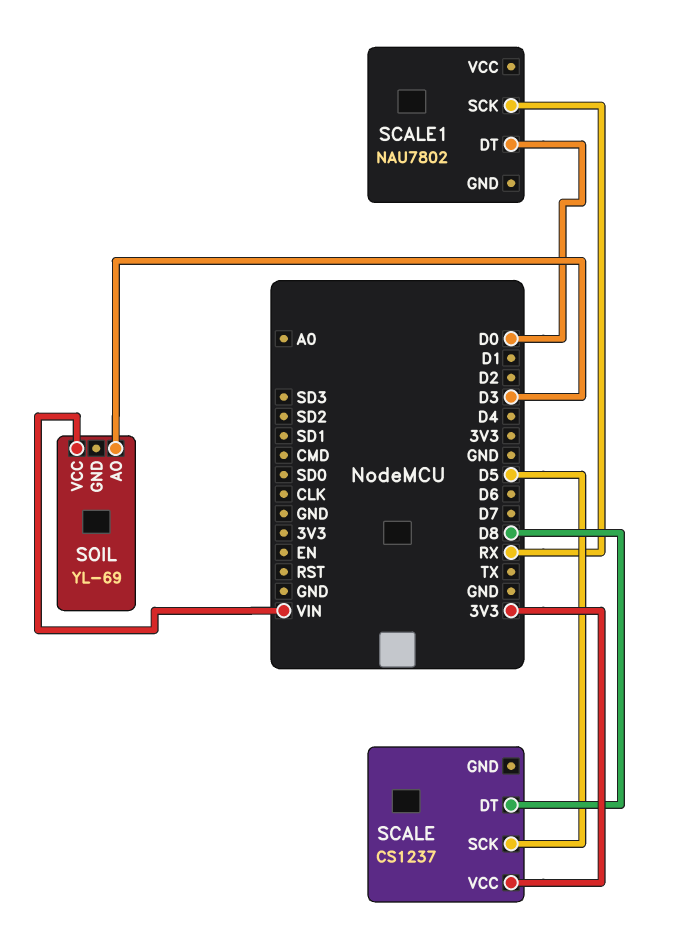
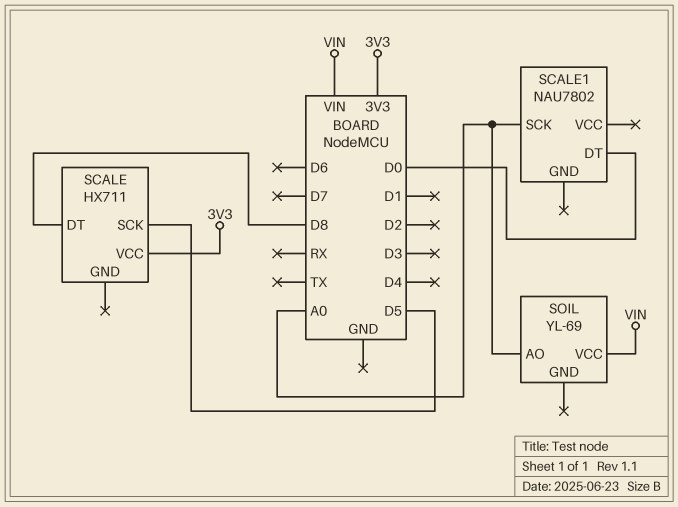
SCALE: CS1237 -> HX711
SCALE1 pin SCK: RX -> A0
SOIL pin AO: D3 -> A0

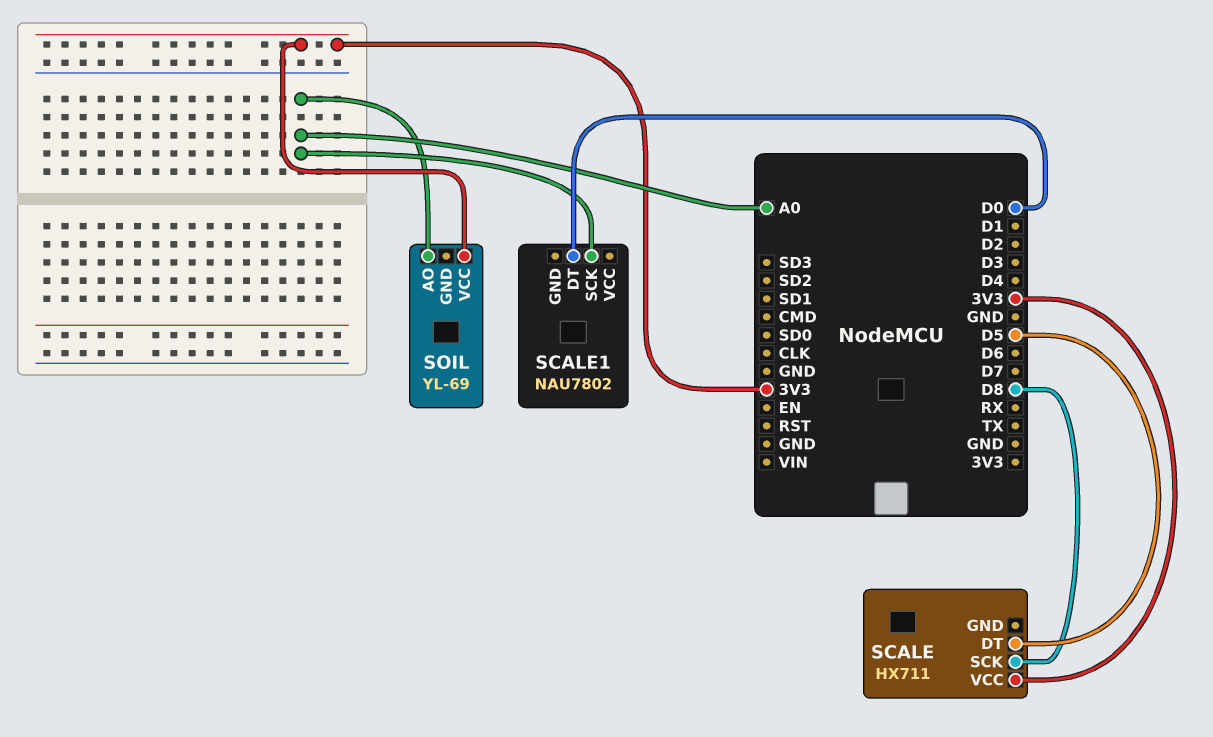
SCALE pin DT: D8 -> D5
SCALE pin SCK: D5 -> D8
SOIL pin VCC: VIN -> 3V3

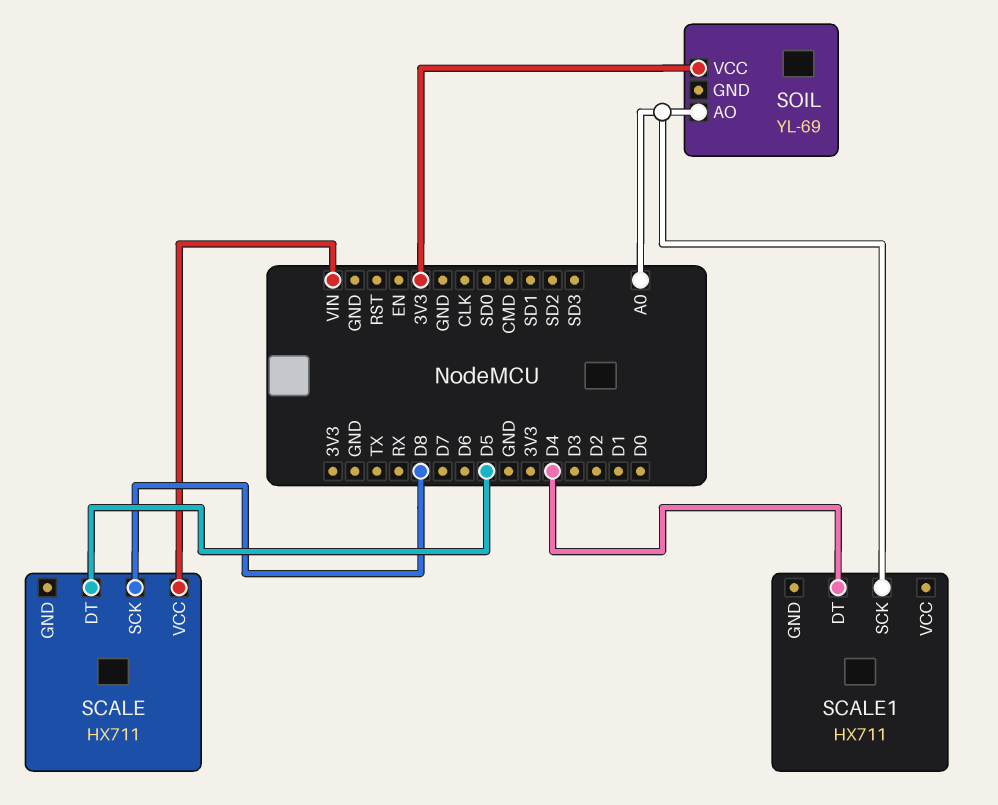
SCALE pin VCC: 3V3 -> VIN
SCALE1: NAU7802 -> HX711
SCALE1 pin DT: D0 -> D4

